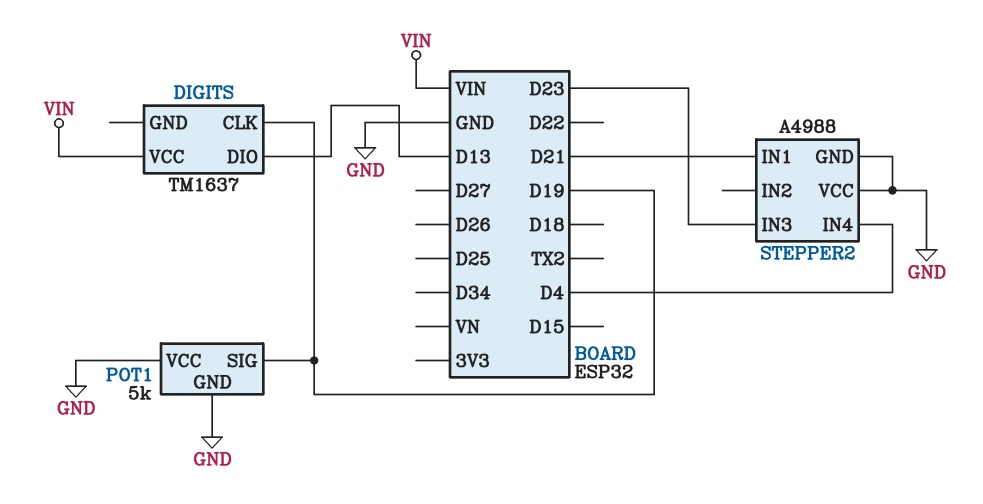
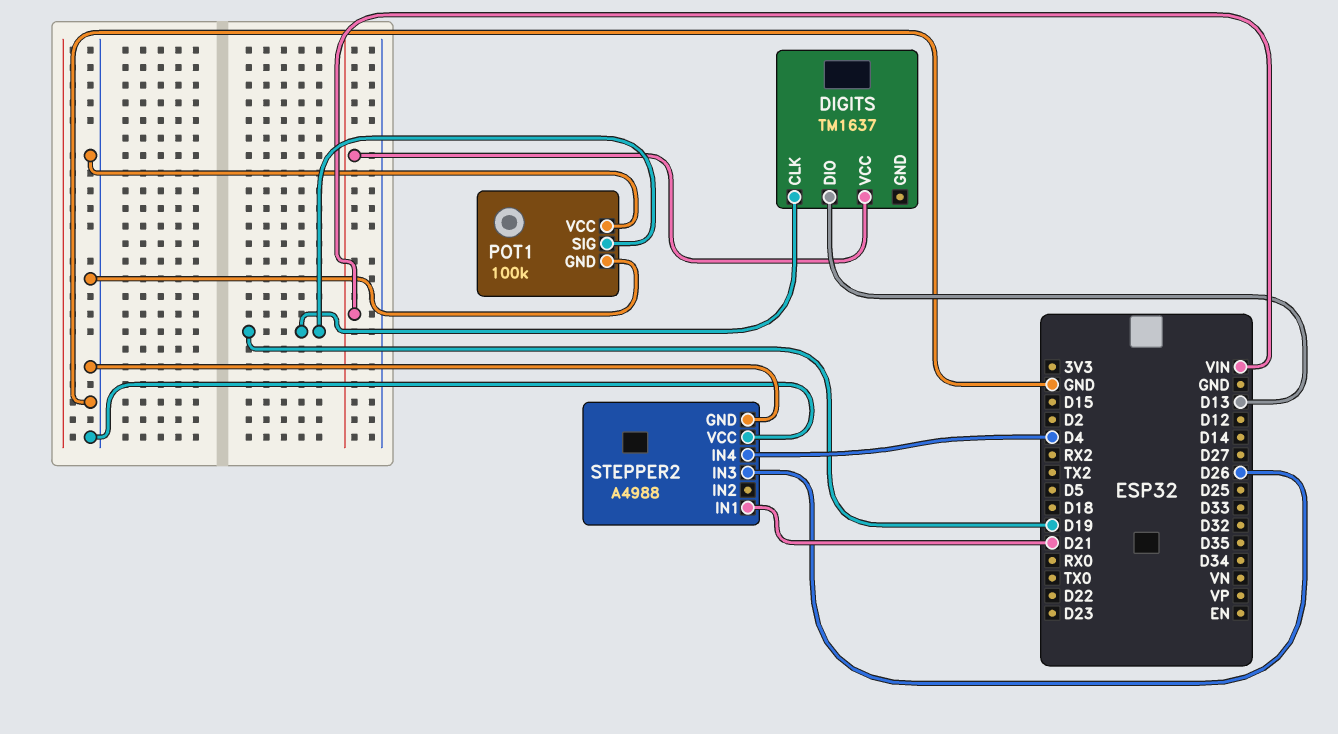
POT1: 5k -> 100k
STEPPER2 pin IN3: D23 -> D26

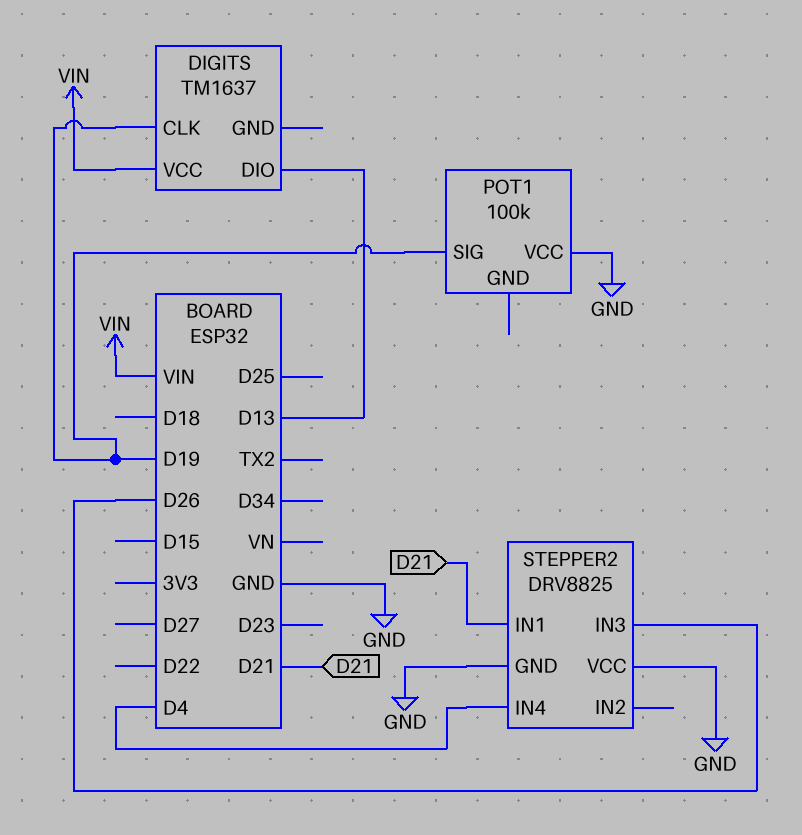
POT1 pin GND: GND -> none
STEPPER2: A4988 -> DRV8825

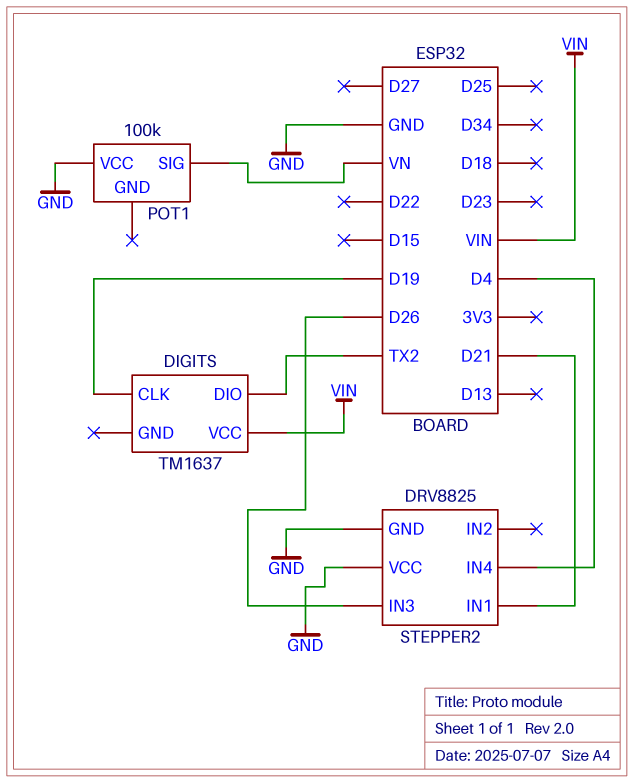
DIGITS pin DIO: D13 -> TX2
POT1 pin SIG: D19 -> VN

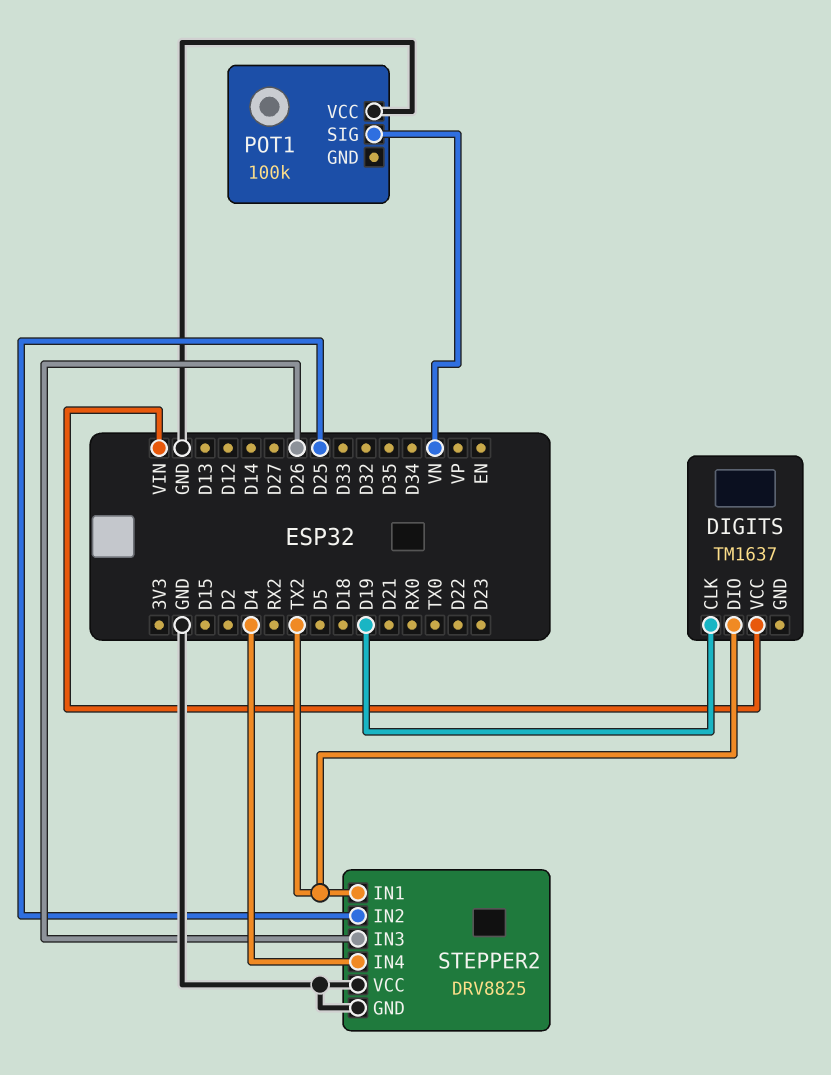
STEPPER2 pin IN1: D21 -> TX2
STEPPER2 pin IN2: none -> D25

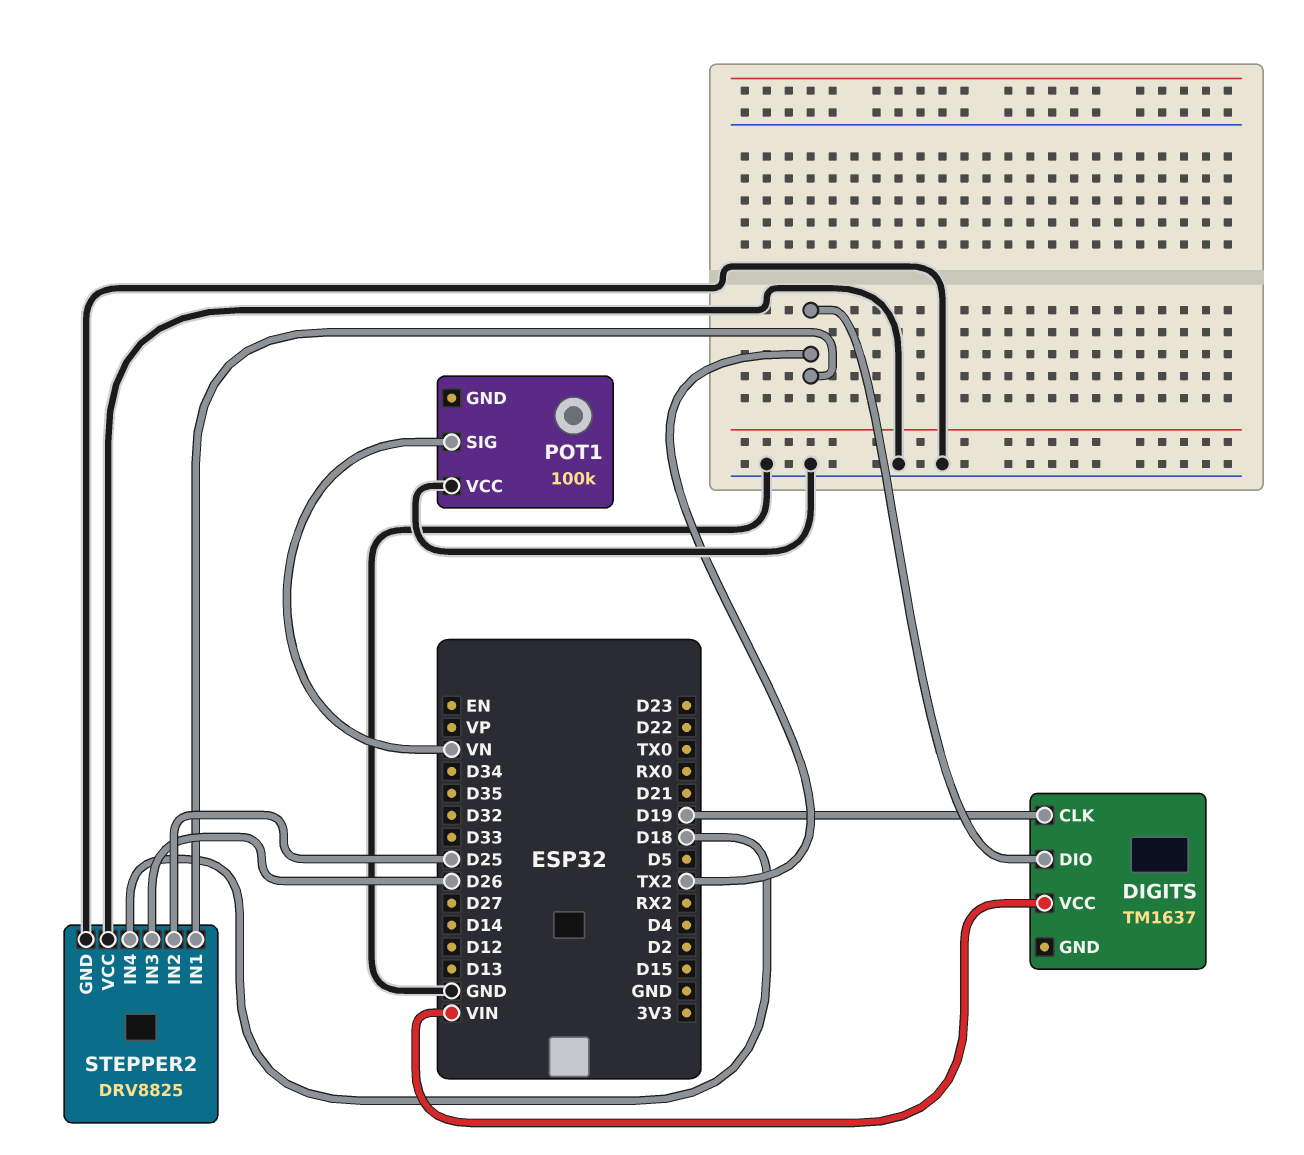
STEPPER2 pin IN4: D4 -> D18

